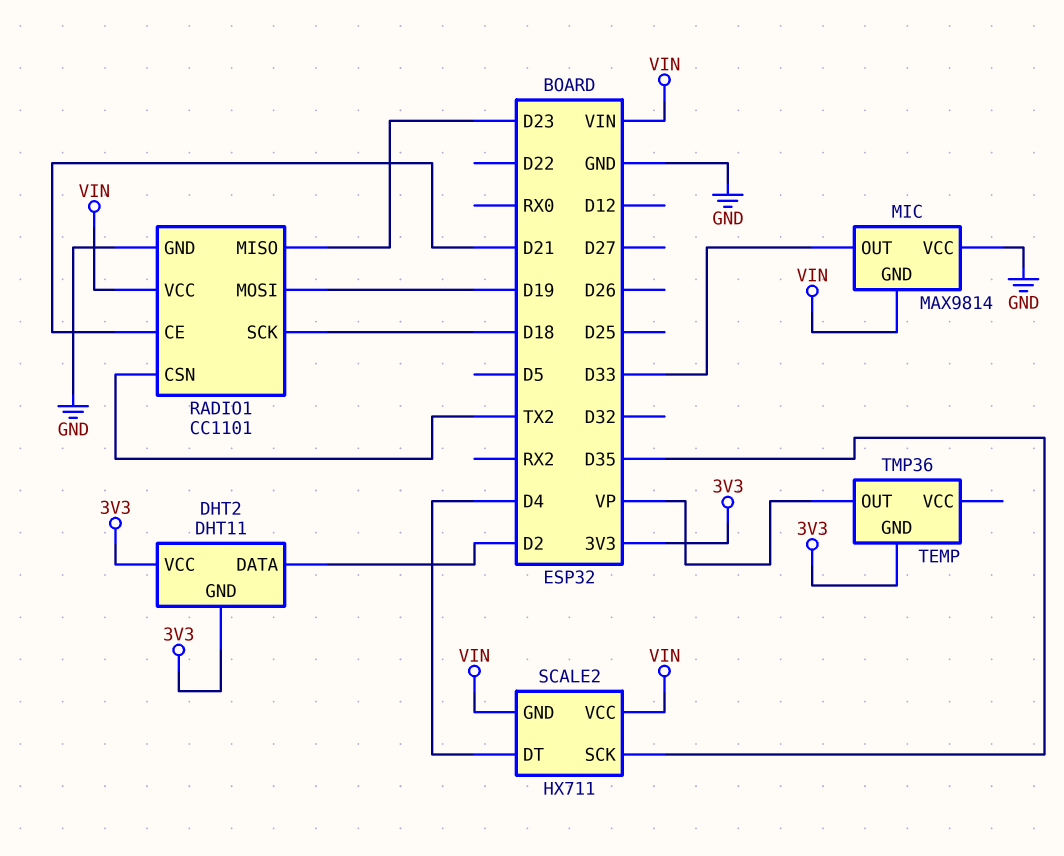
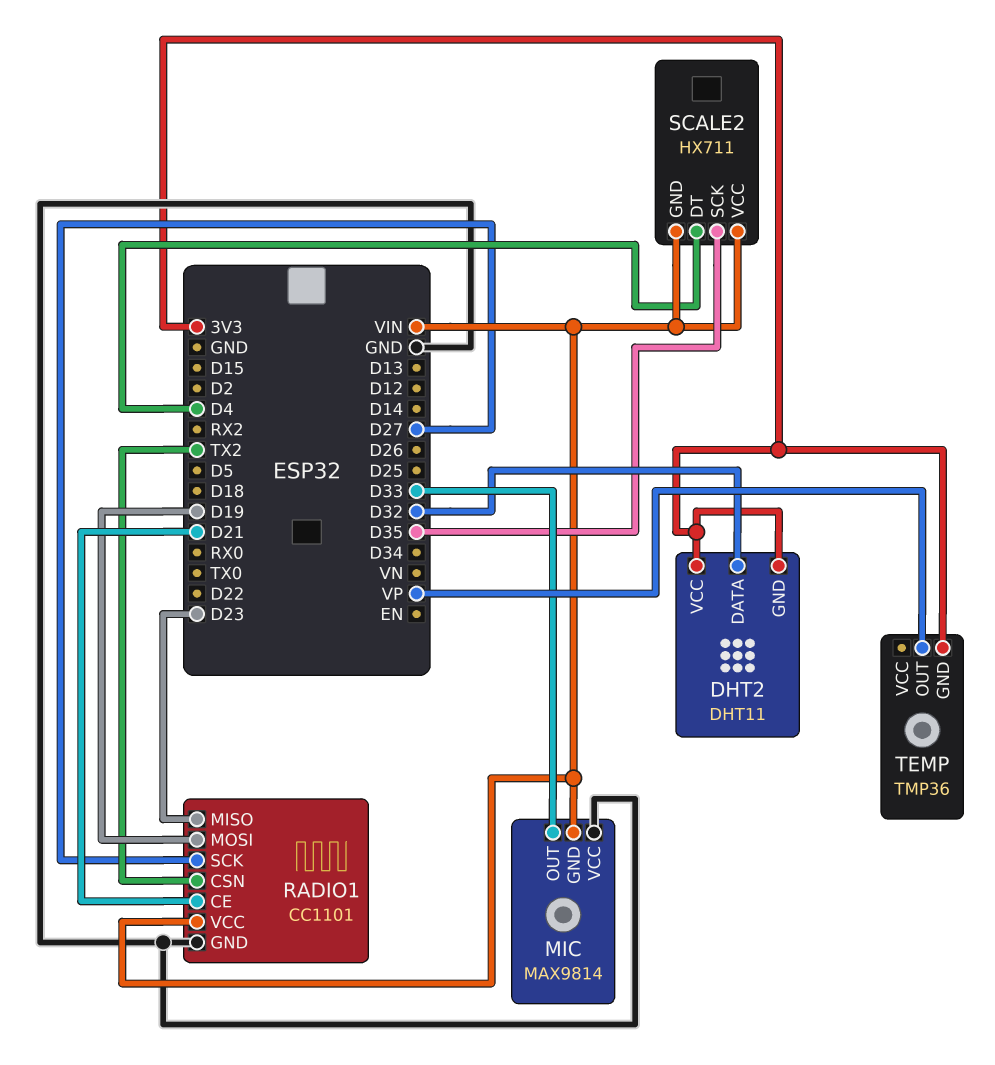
DHT2 pin DATA: D2 -> D32
RADIO1 pin SCK: D18 -> D27

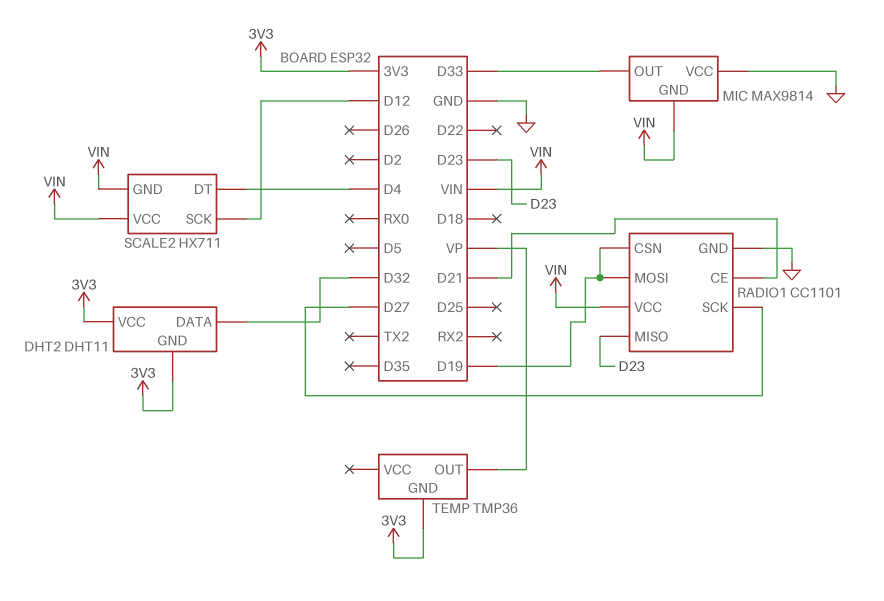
RADIO1 pin CSN: TX2 -> D19
SCALE2 pin SCK: D35 -> D12

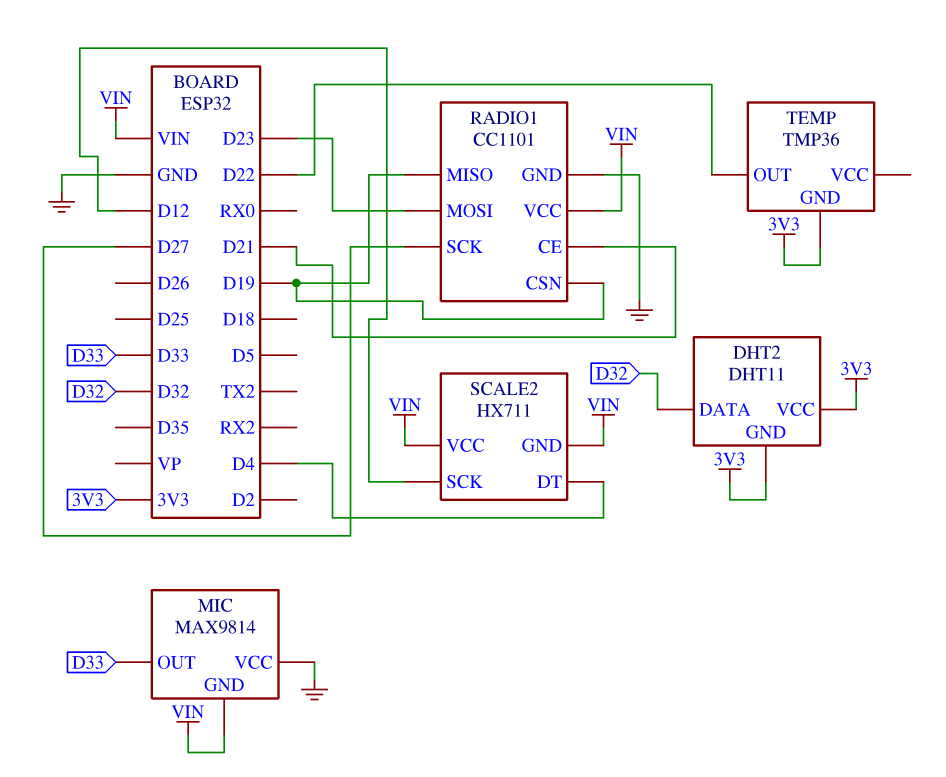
RADIO1 pin MISO: D23 -> D19
RADIO1 pin MOSI: D19 -> D23
TEMP pin OUT: VP -> D22

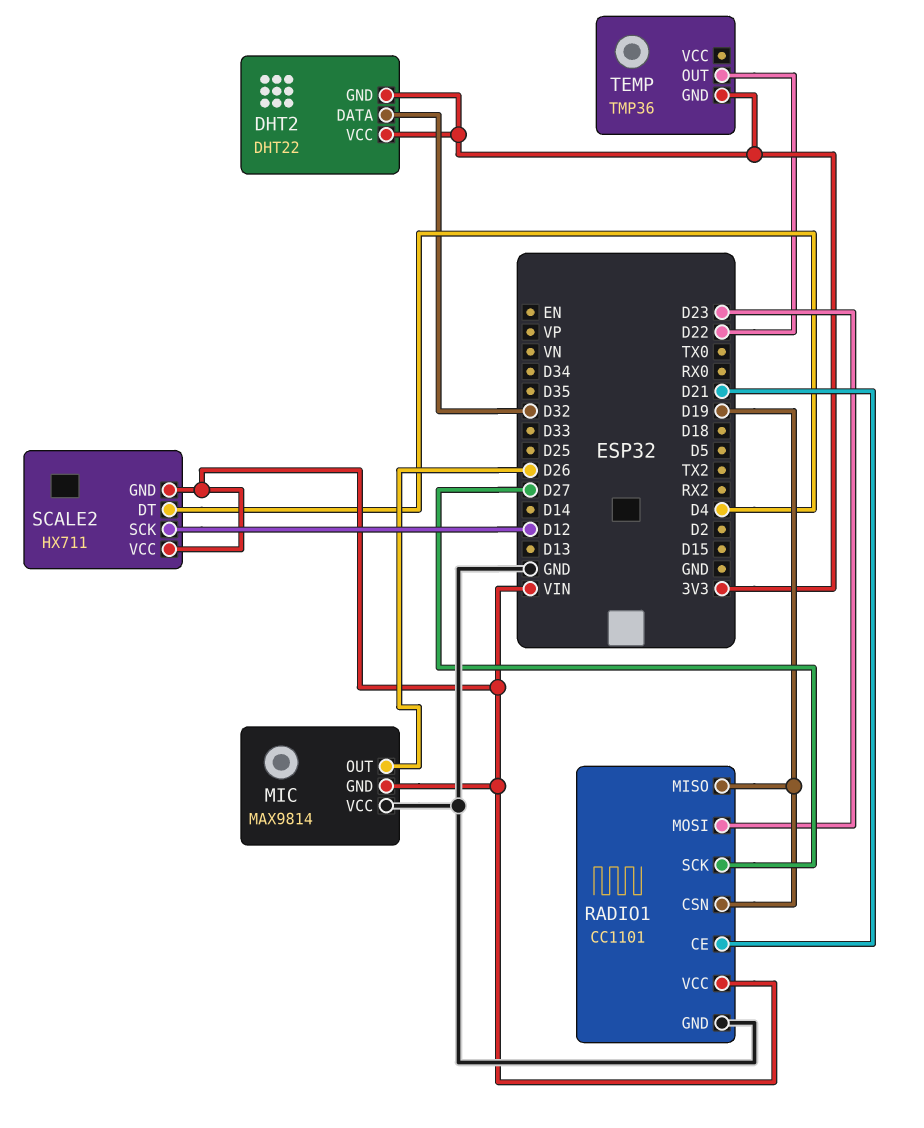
DHT2: DHT11 -> DHT22
MIC pin OUT: D33 -> D26

